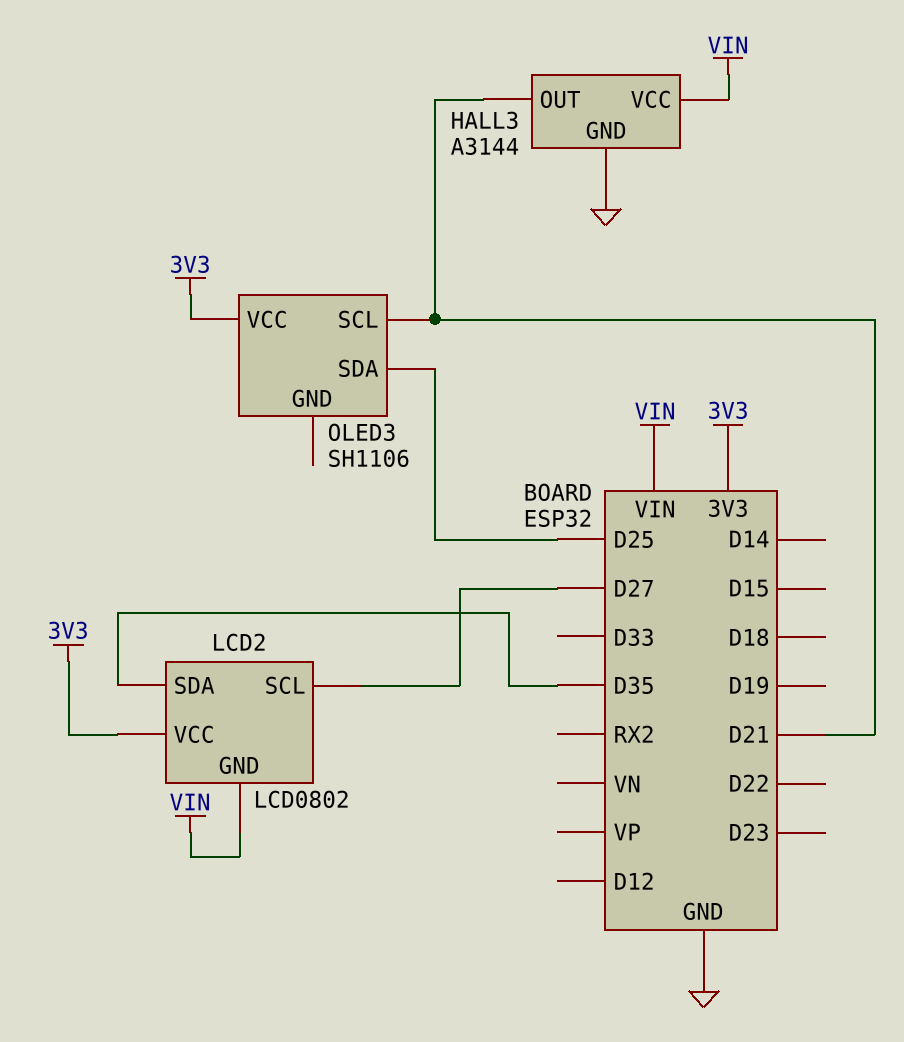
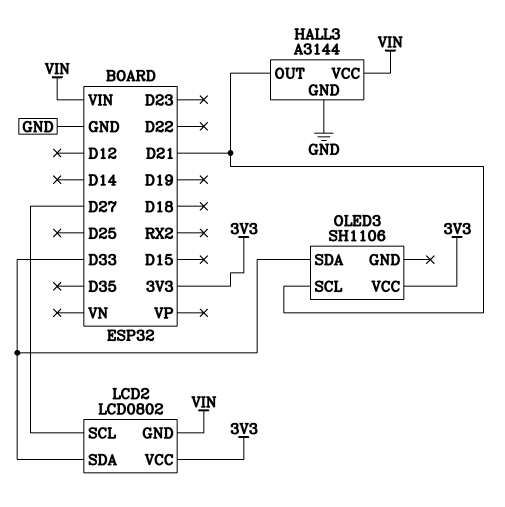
LCD2 pin SDA: D35 -> D33
OLED3 pin SDA: D25 -> D33

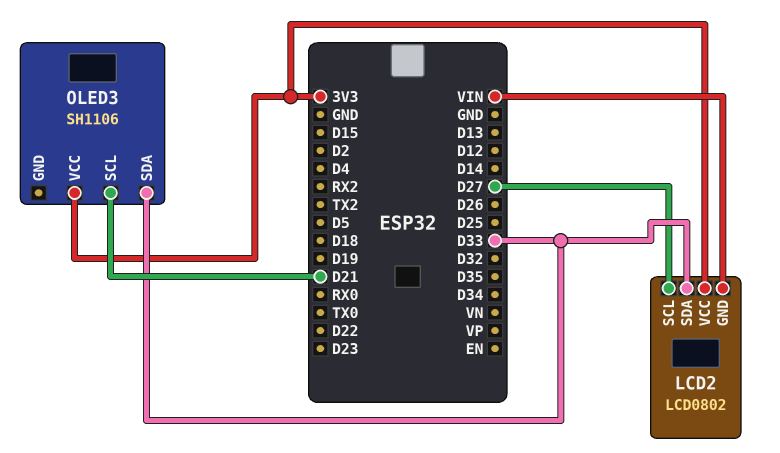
HALL3: A3144 -> none
HALL3 pin GND: GND -> none
HALL3 pin OUT: D21 -> none
HALL3 pin VCC: VIN -> none

